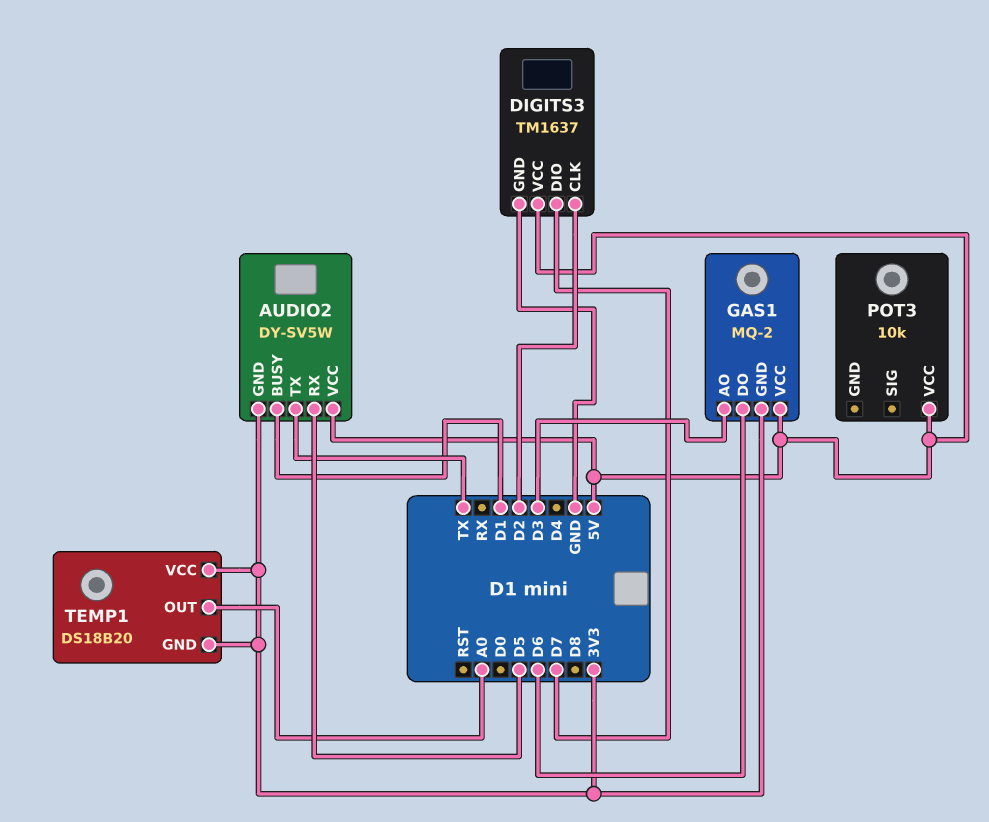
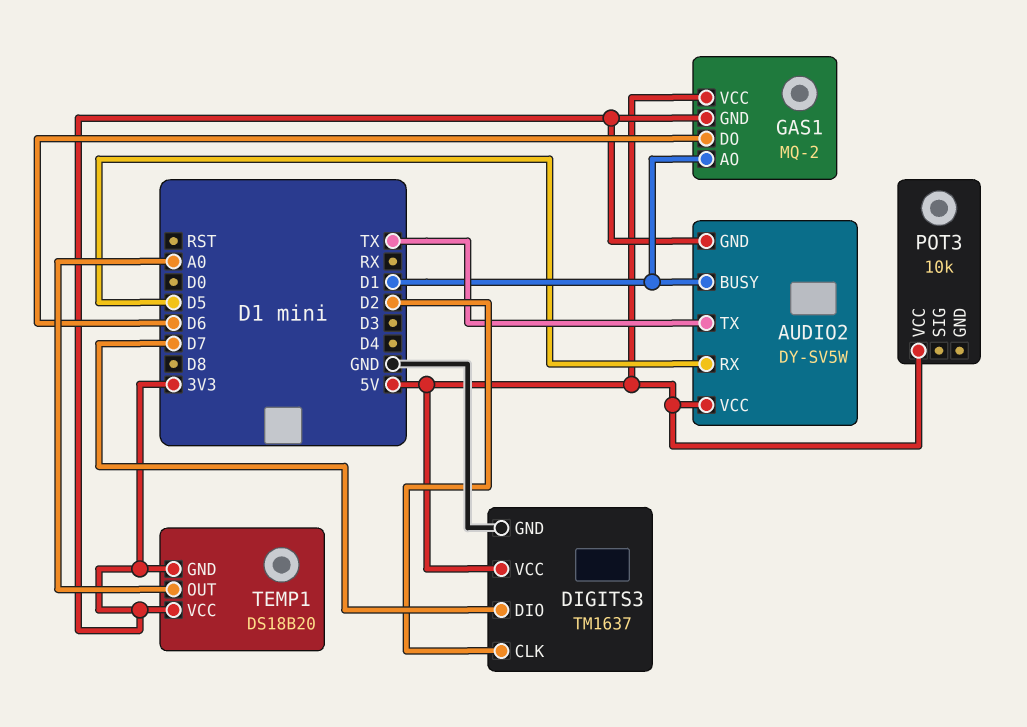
GAS1 pin AO: D3 -> D1

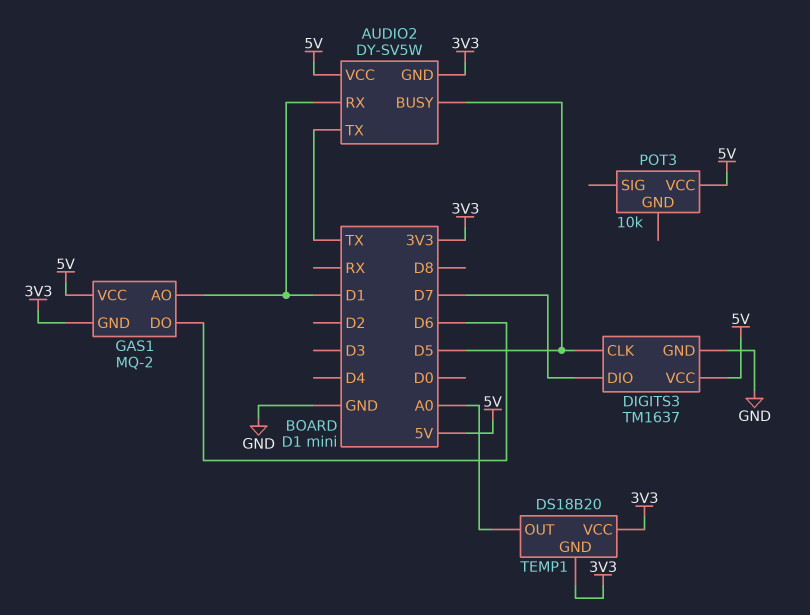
AUDIO2 pin BUSY: D1 -> D5
AUDIO2 pin RX: D5 -> D1
DIGITS3 pin CLK: D2 -> D5

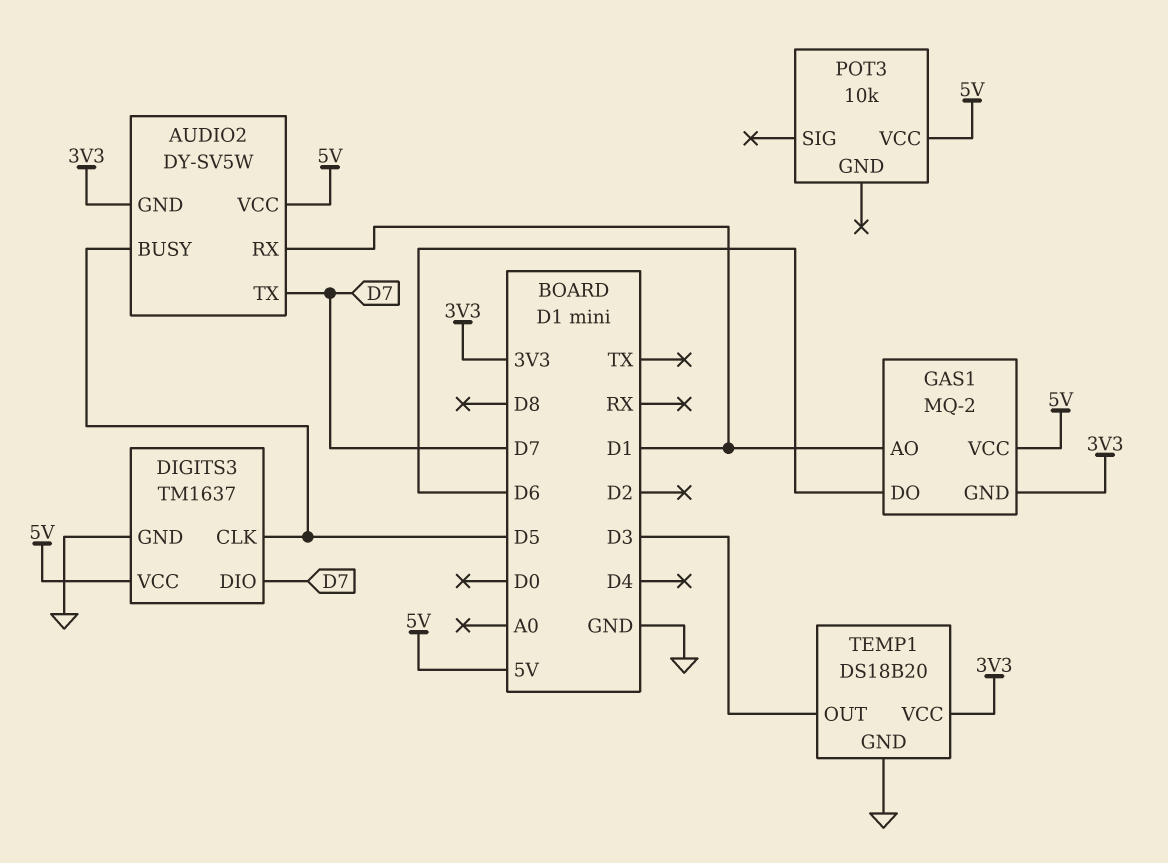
AUDIO2 pin TX: TX -> D7
TEMP1 pin GND: 3V3 -> GND
TEMP1 pin OUT: A0 -> D3

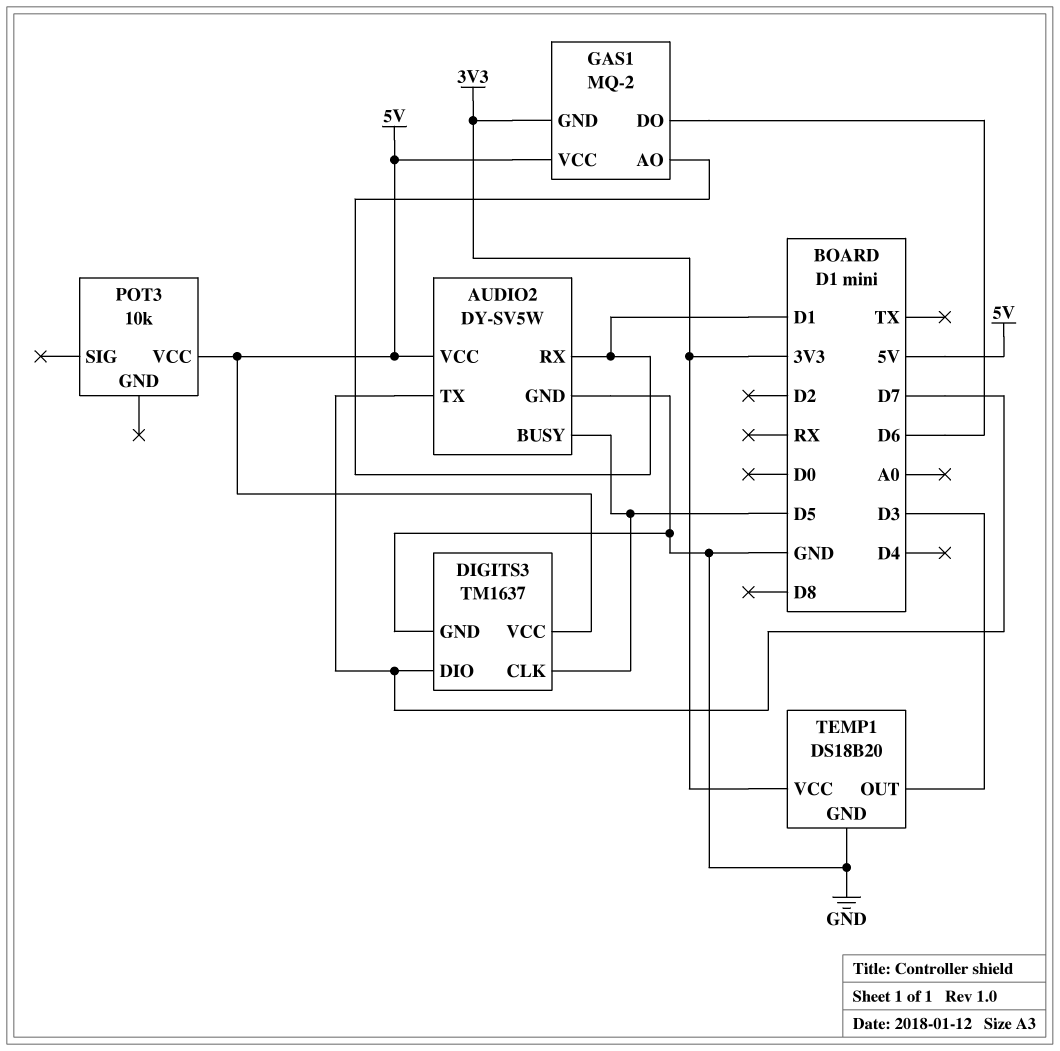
AUDIO2 pin GND: 3V3 -> GND

